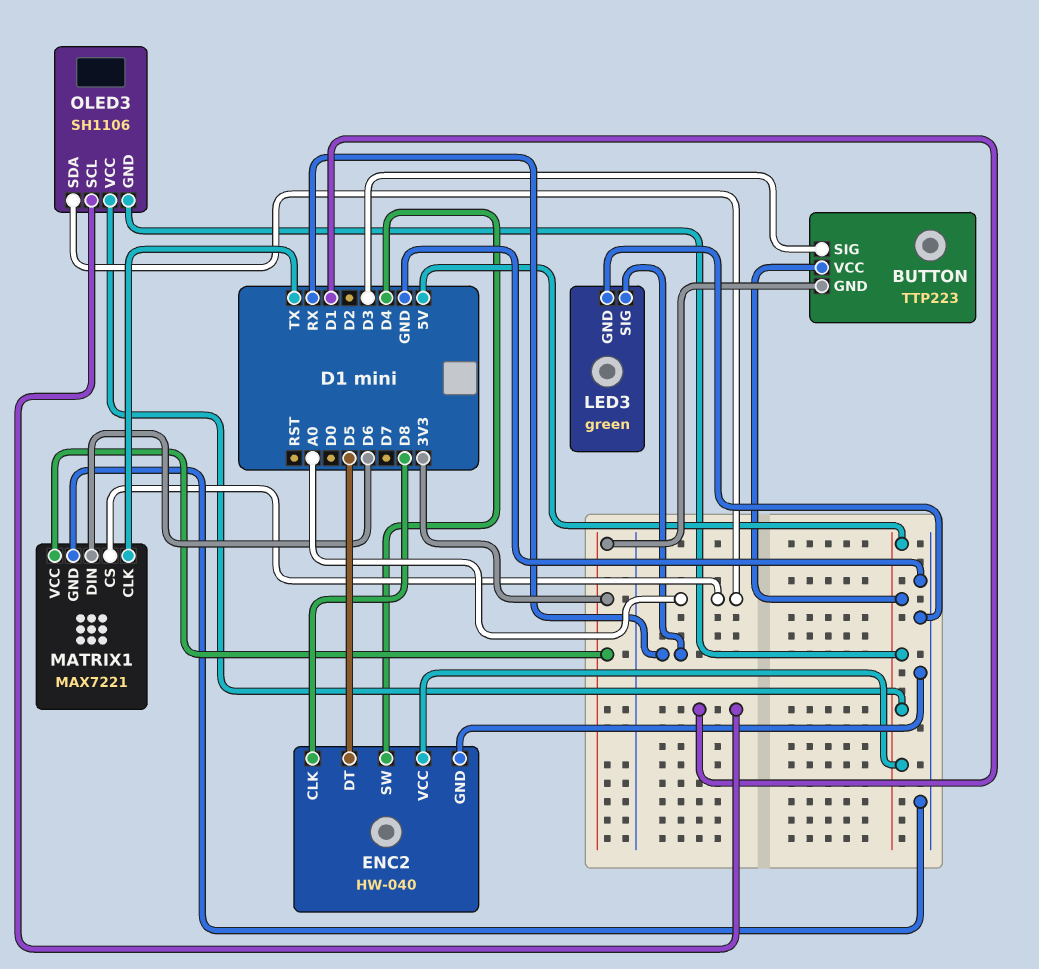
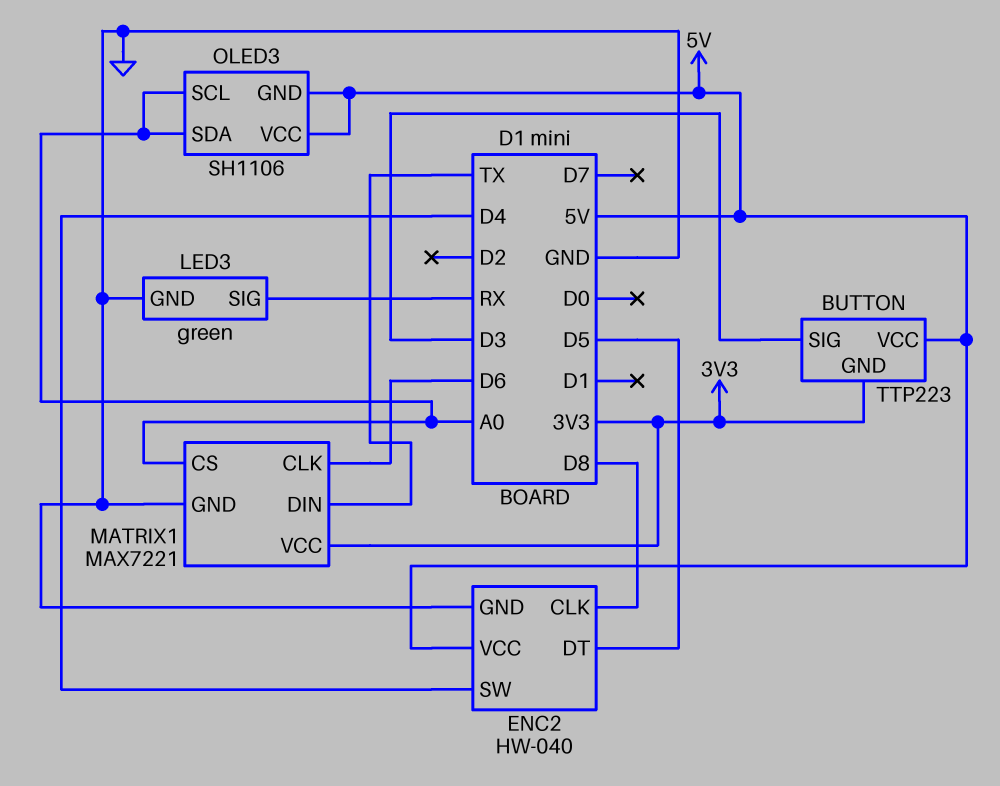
MATRIX1 pin CLK: TX -> D6
MATRIX1 pin DIN: D6 -> TX
OLED3 pin SCL: D1 -> A0

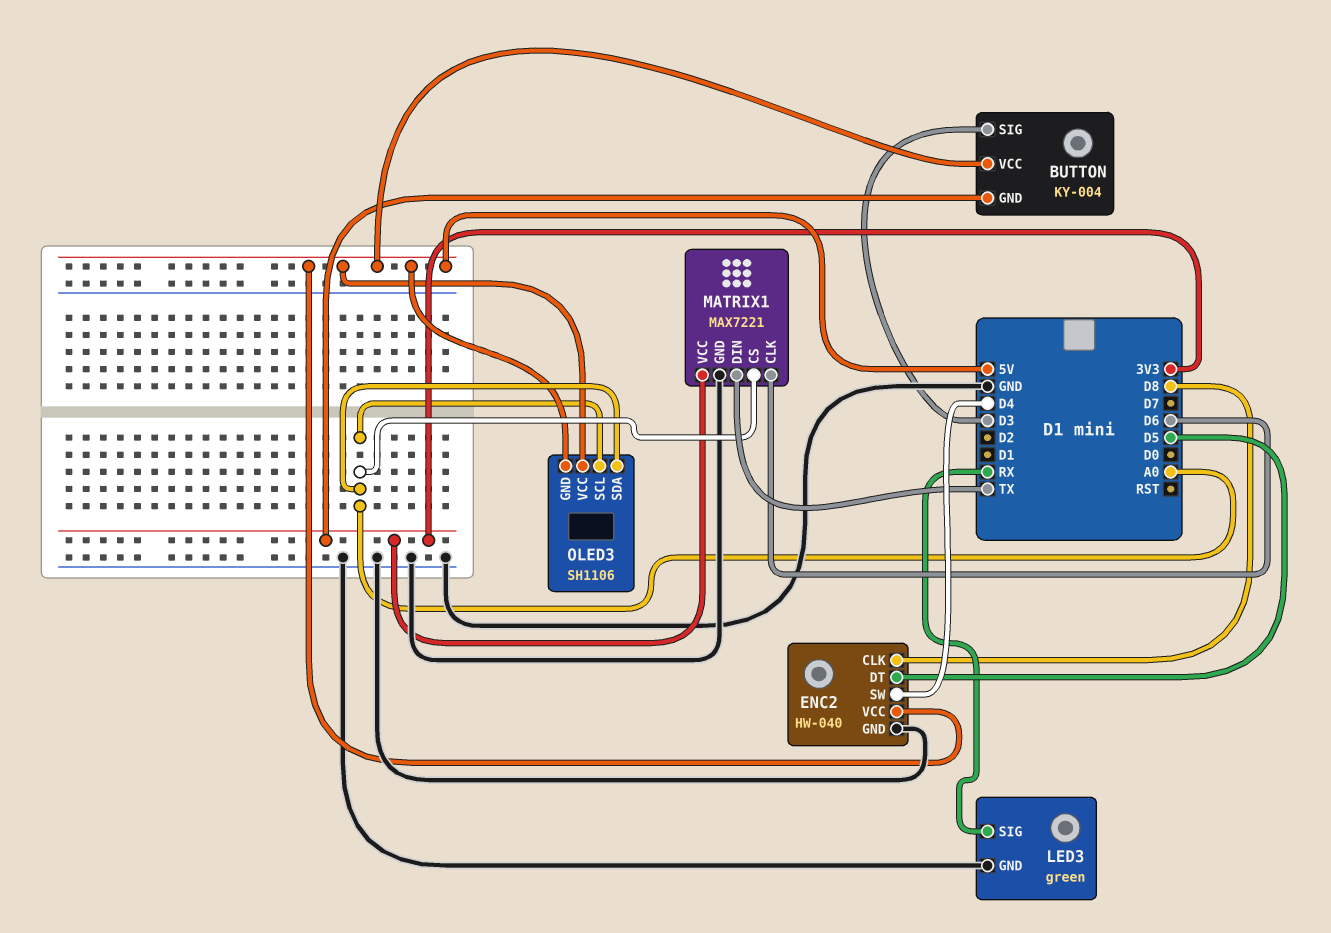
BUTTON: TTP223 -> KY-004

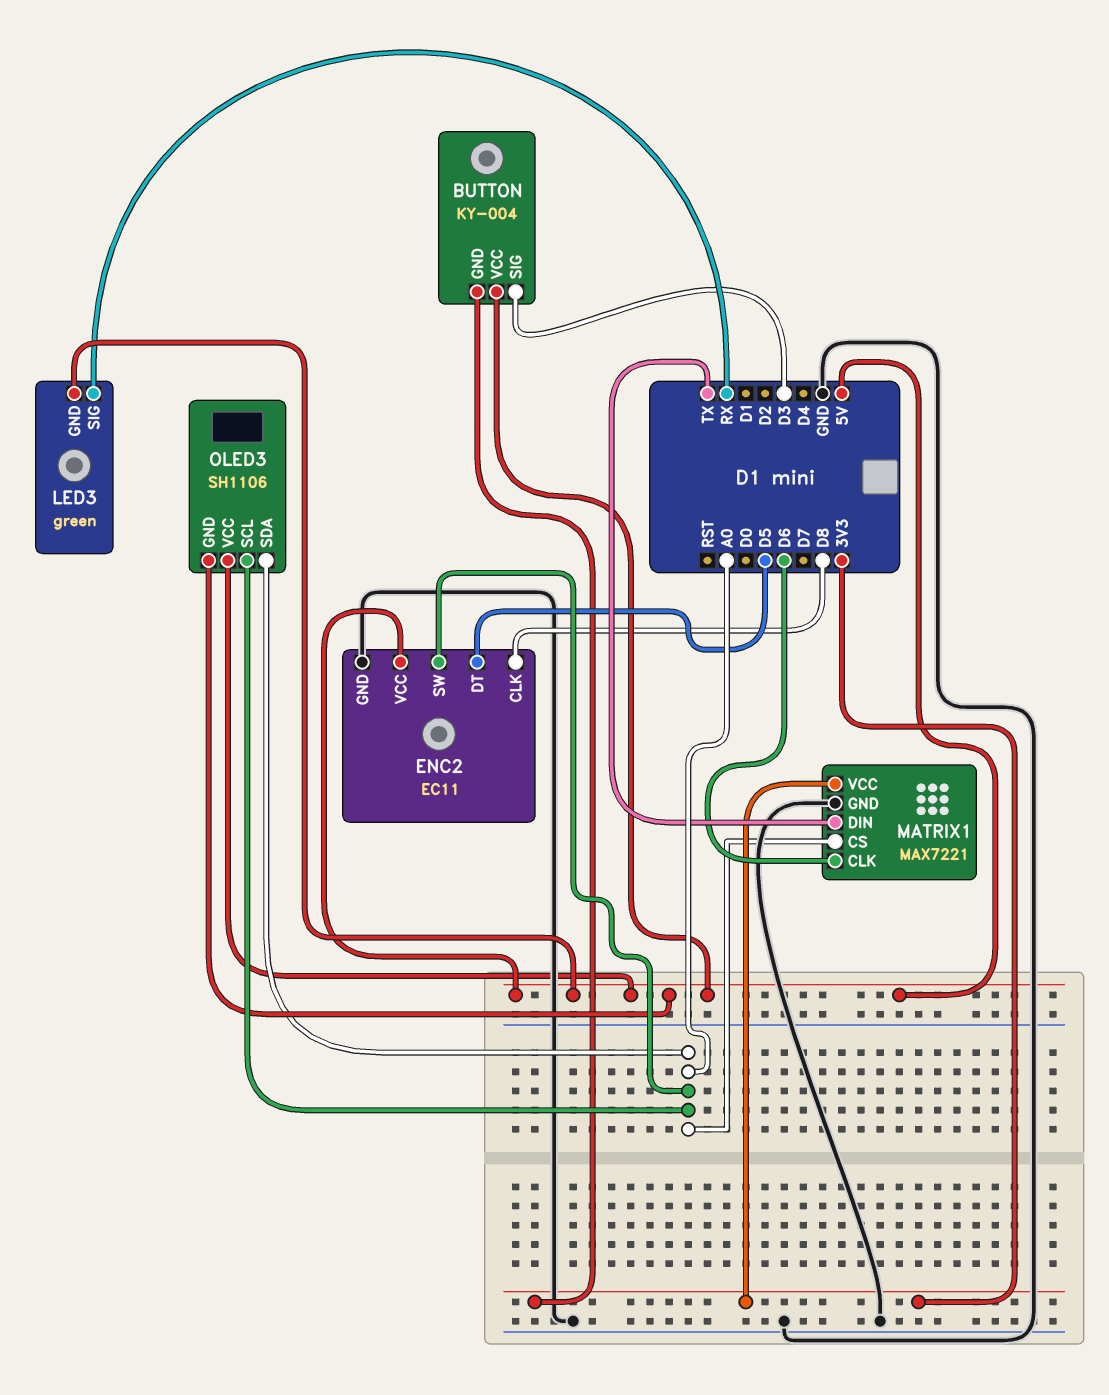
ENC2: HW-040 -> EC11
ENC2 pin SW: D4 -> A0
LED3 pin GND: GND -> 5V

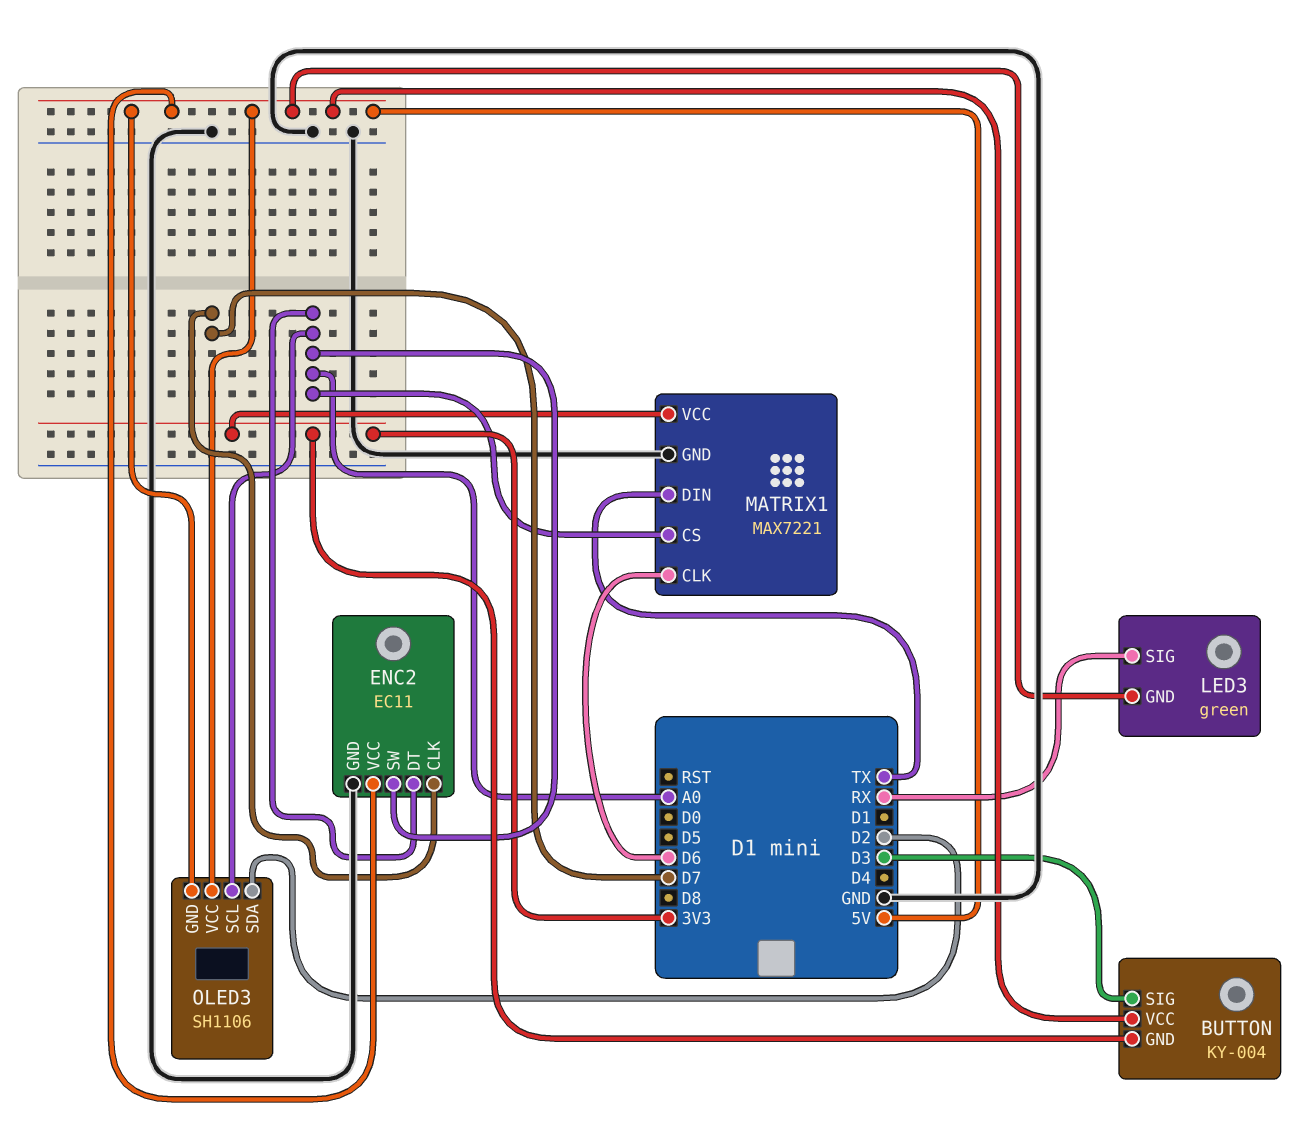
ENC2 pin CLK: D8 -> D7
ENC2 pin DT: D5 -> A0
OLED3 pin SDA: A0 -> D2

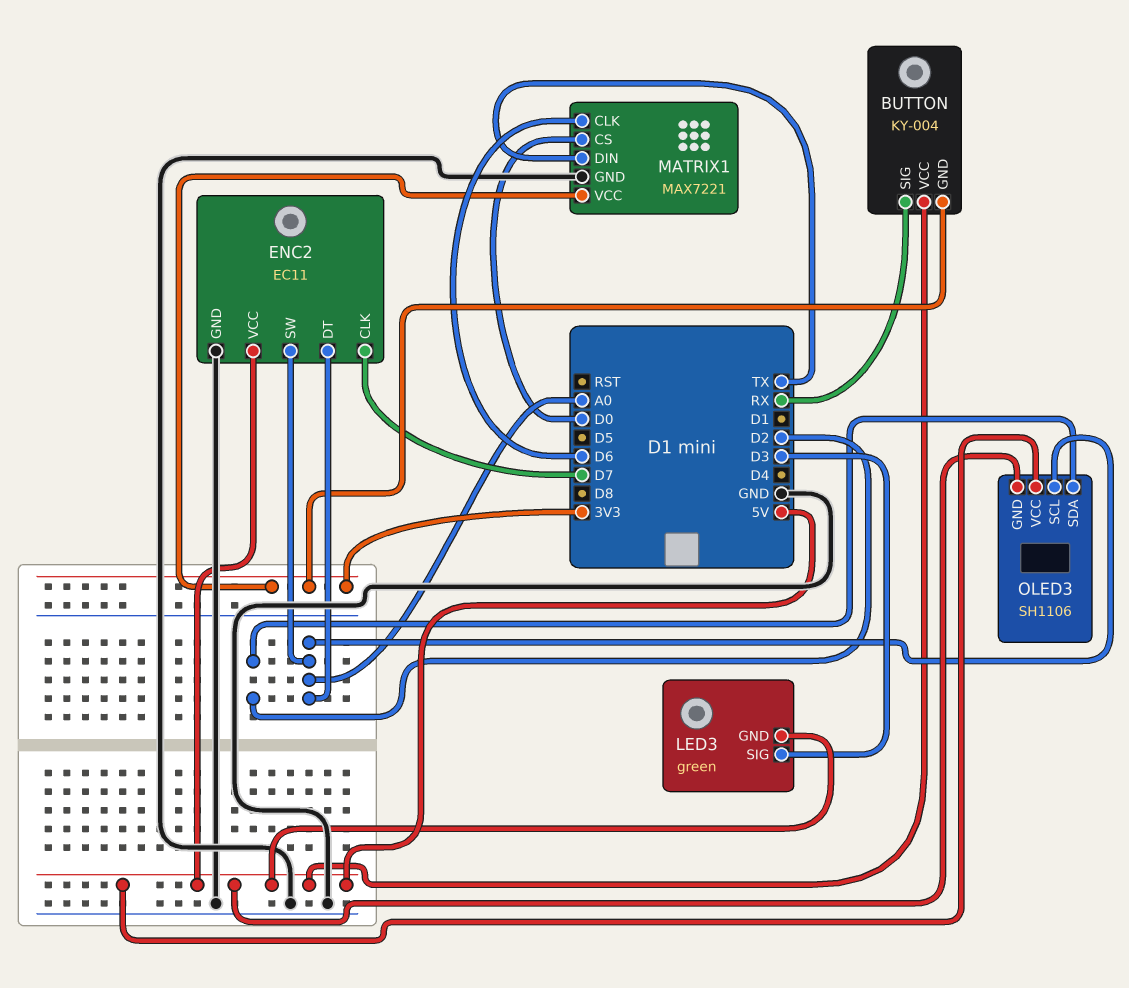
BUTTON pin SIG: D3 -> RX
LED3 pin SIG: RX -> D3
MATRIX1 pin CS: A0 -> D0

